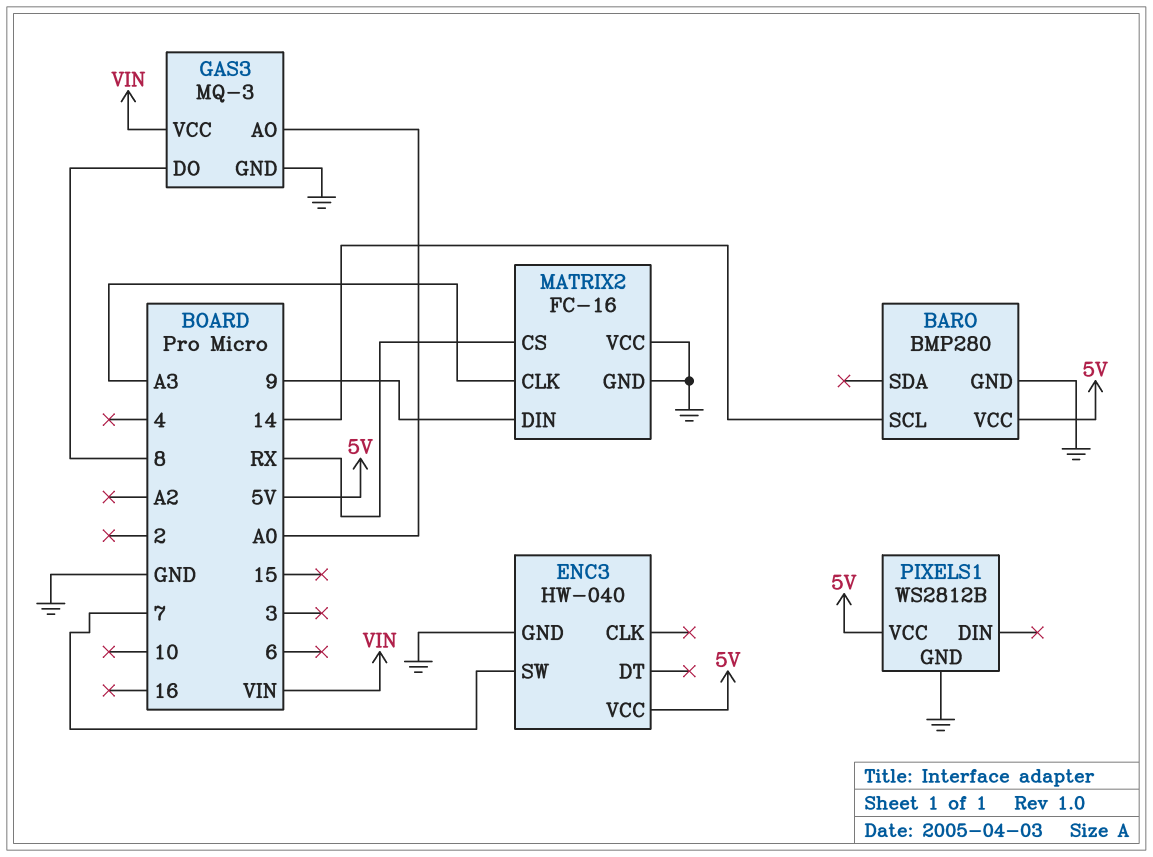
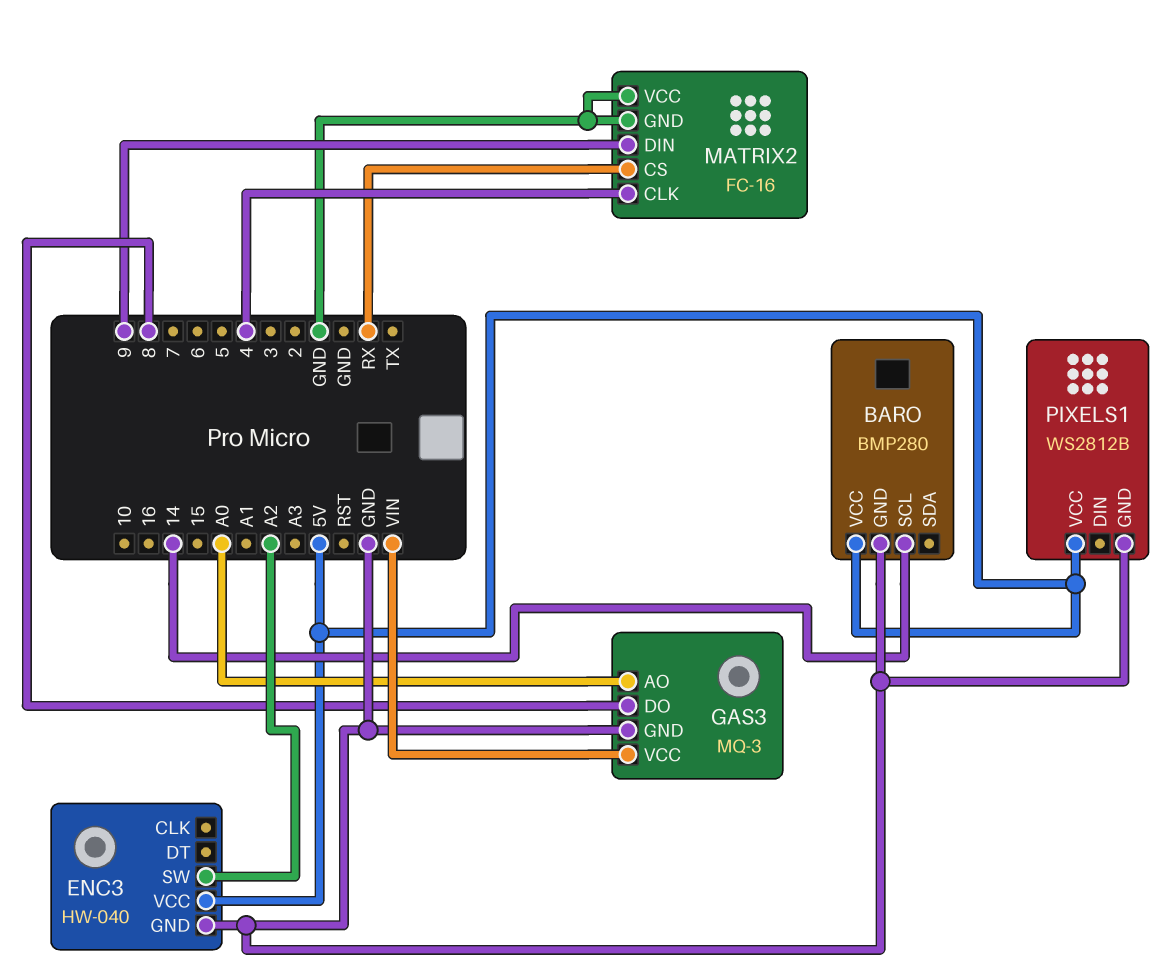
ENC3 pin SW: 7 -> A2
MATRIX2 pin CLK: A3 -> 4

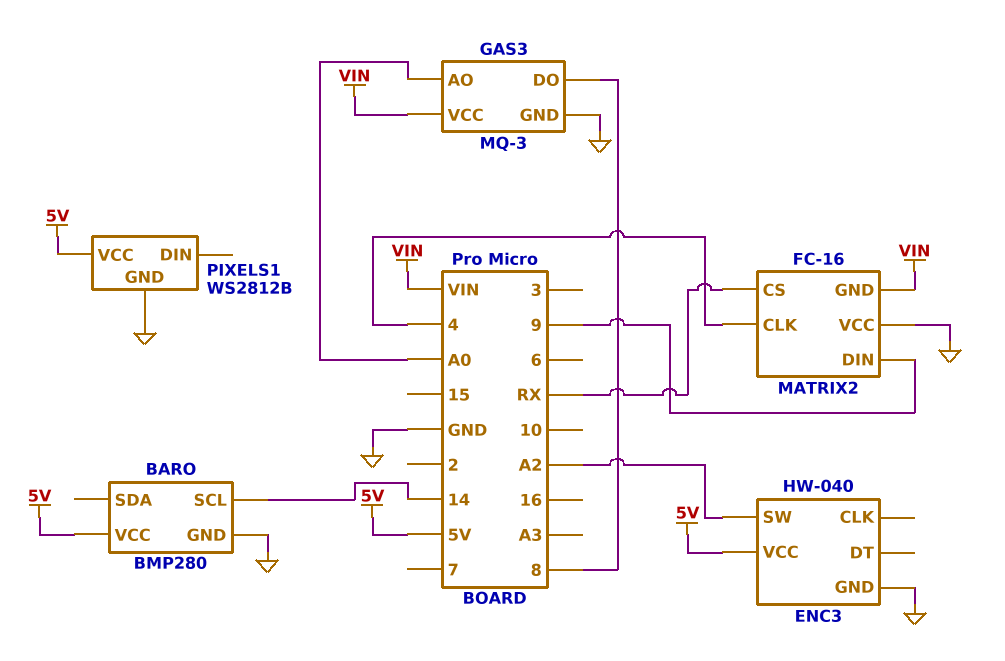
MATRIX2 pin GND: GND -> VIN

